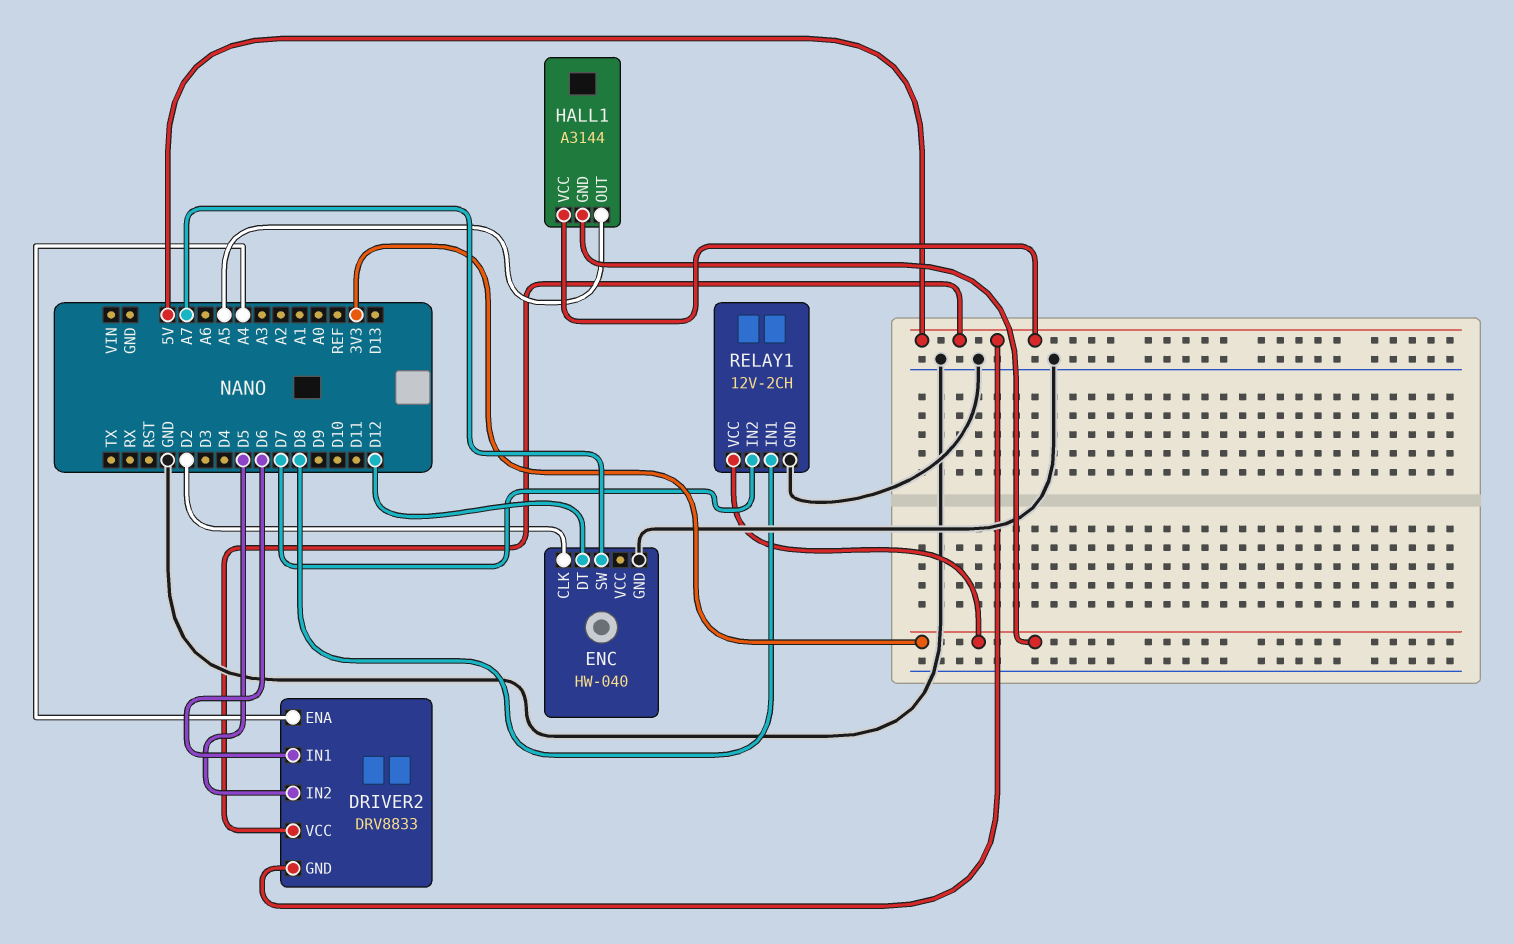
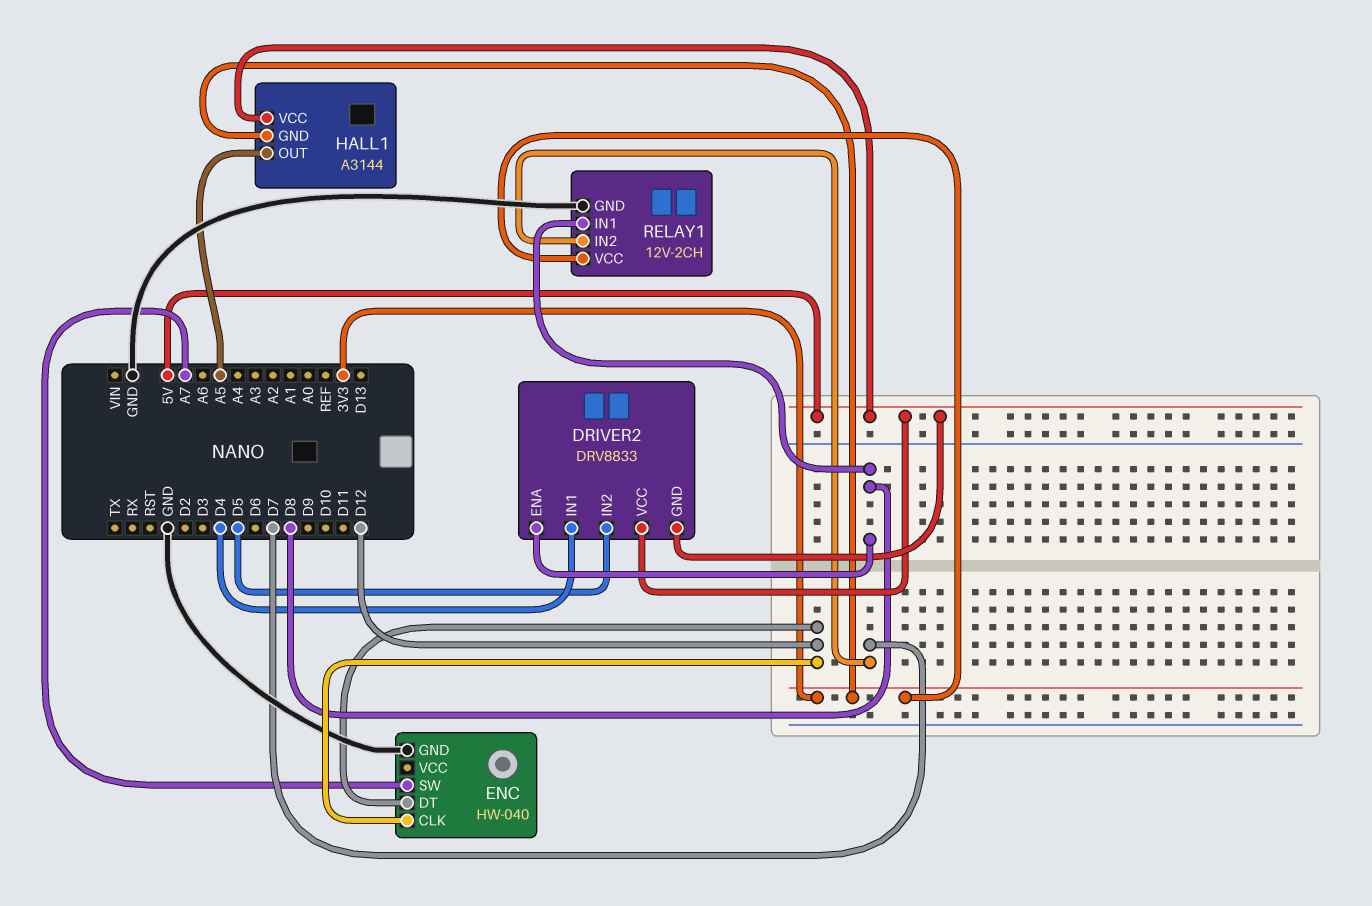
DRIVER2 pin ENA: A4 -> D8
DRIVER2 pin IN1: D6 -> D4
ENC pin CLK: D2 -> D12

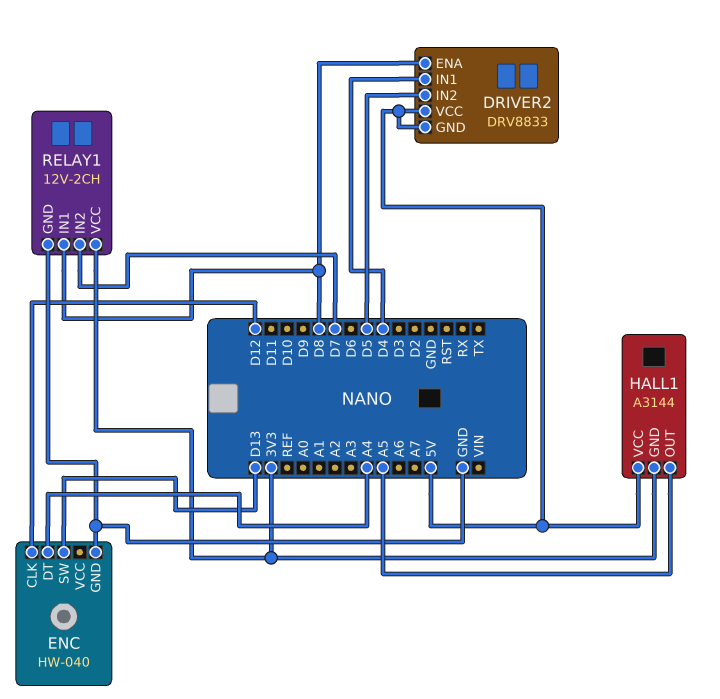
ENC pin DT: D12 -> A4
ENC pin SW: A7 -> D13

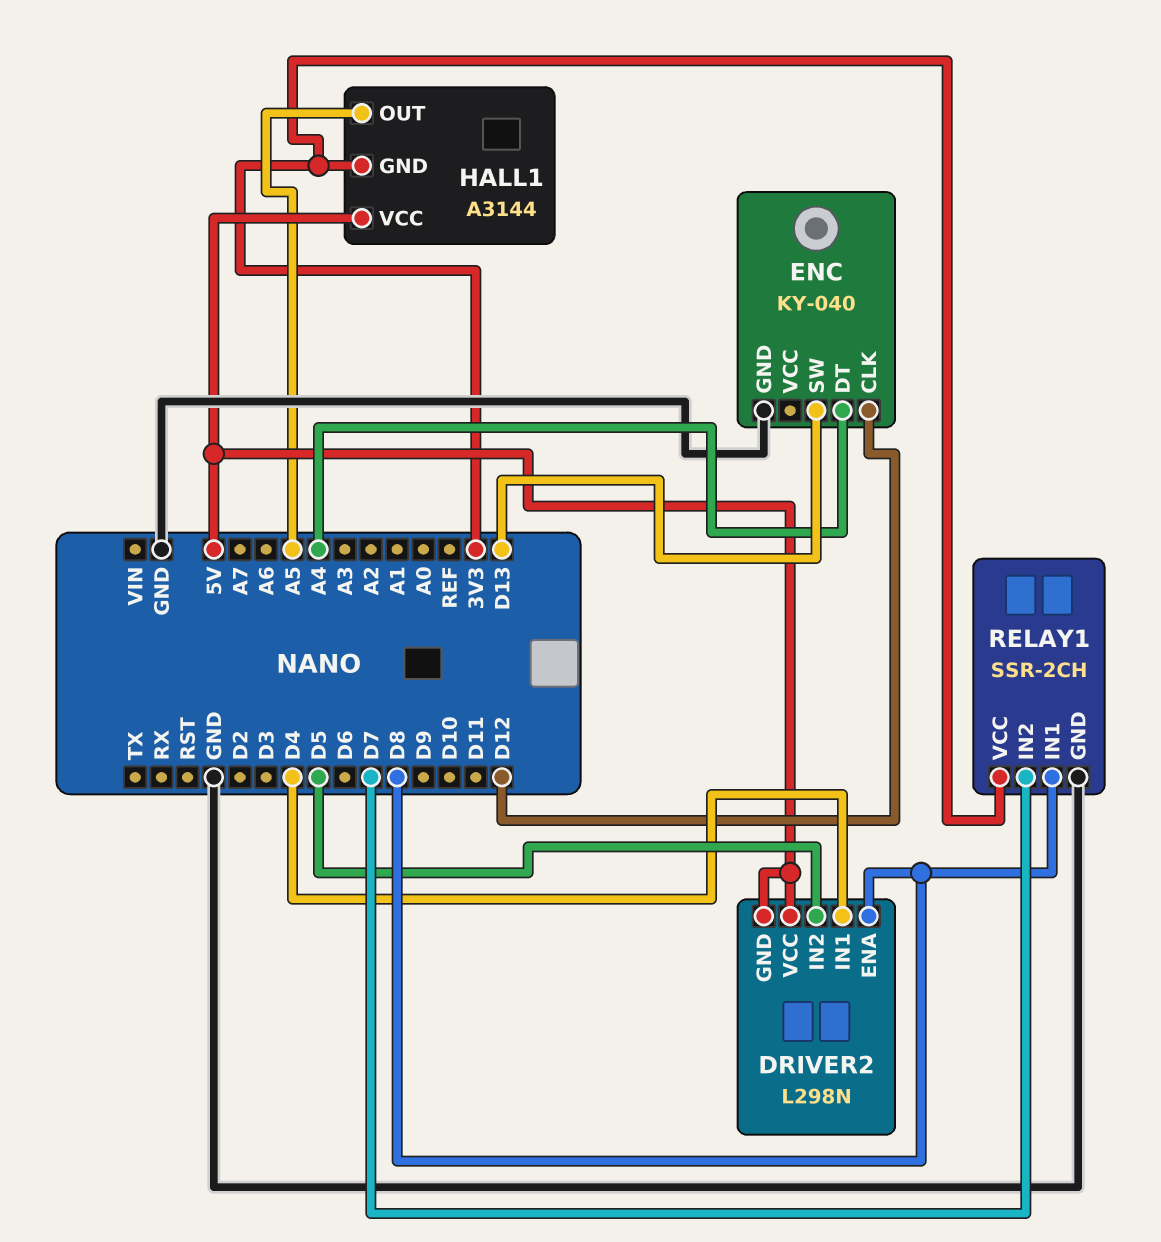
DRIVER2: DRV8833 -> L298N
ENC: HW-040 -> KY-040
RELAY1: 12V-2CH -> SSR-2CH

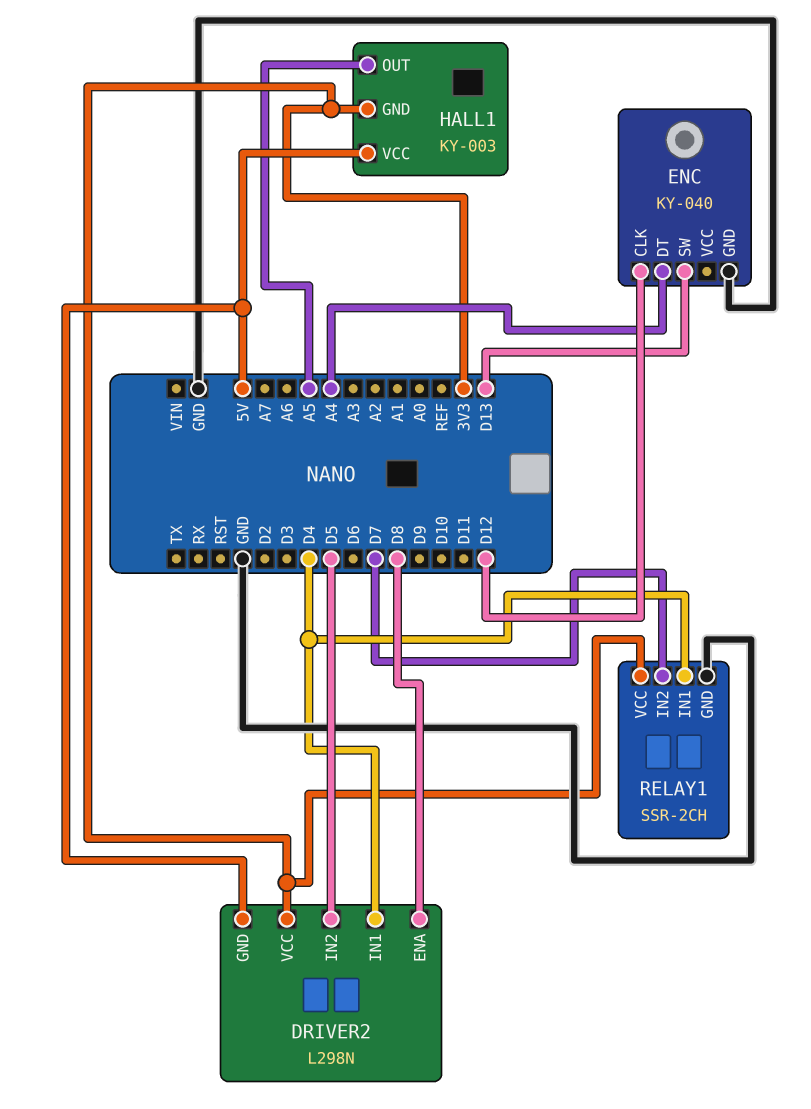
DRIVER2 pin VCC: 5V -> 3V3
HALL1: A3144 -> KY-003
RELAY1 pin IN1: D8 -> D4

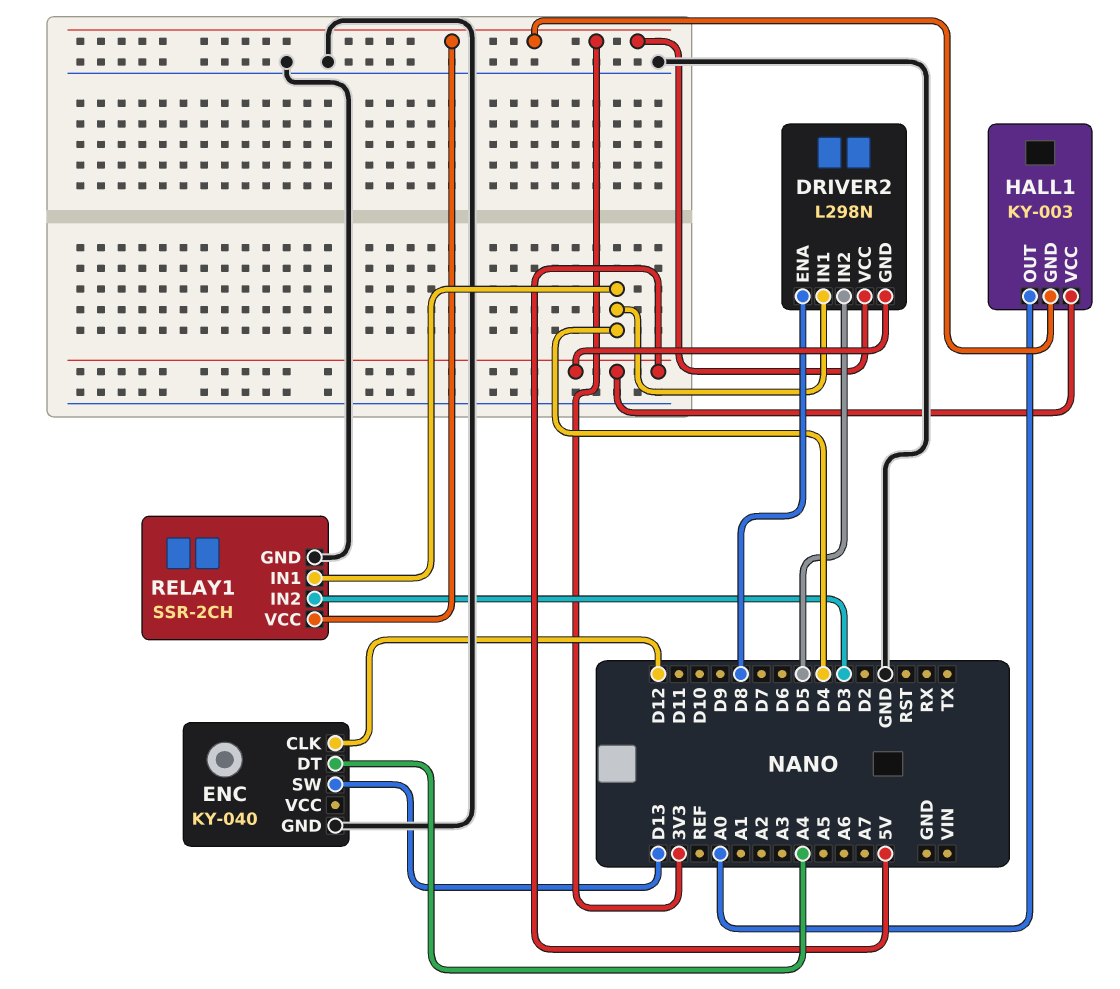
HALL1 pin OUT: A5 -> A0
RELAY1 pin IN2: D7 -> D3

